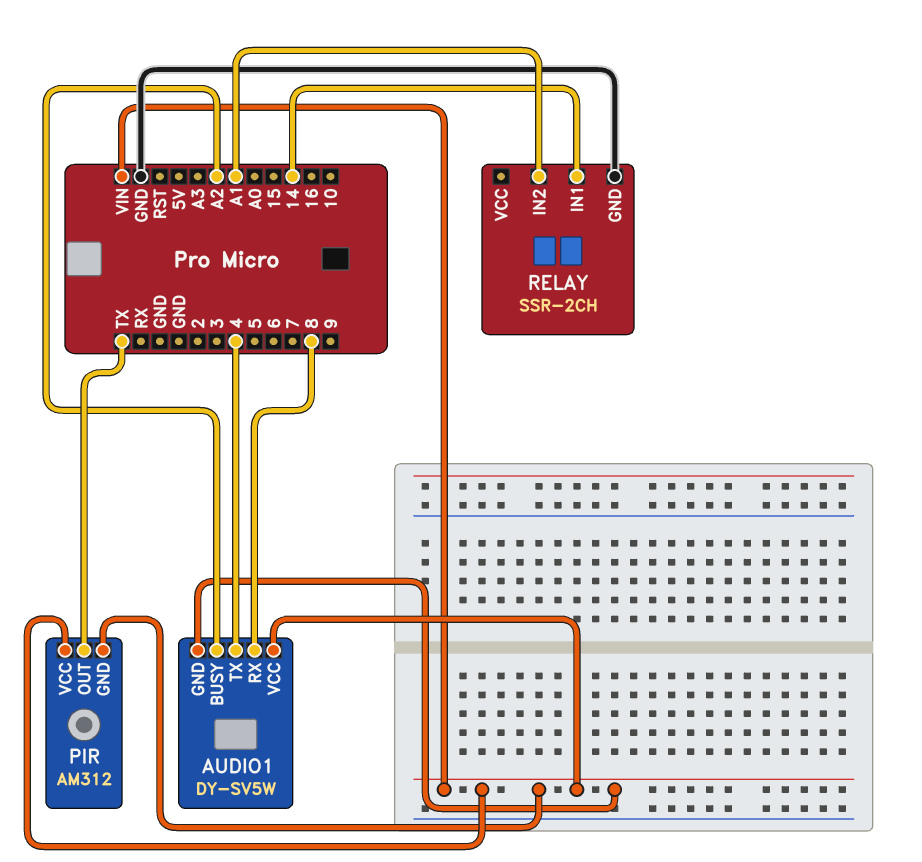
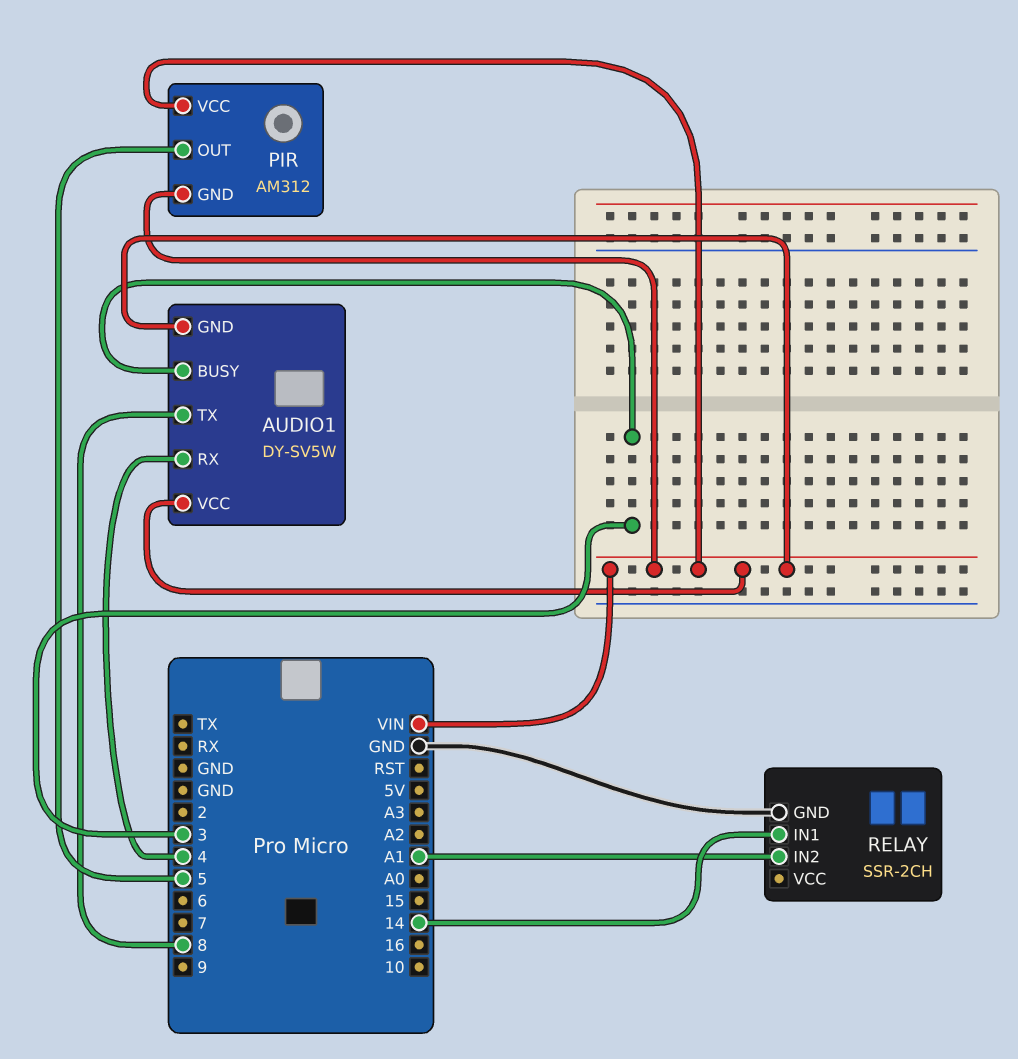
AUDIO1 pin BUSY: A2 -> 3
AUDIO1 pin RX: 8 -> 4
AUDIO1 pin TX: 4 -> 8
PIR pin OUT: TX -> 5

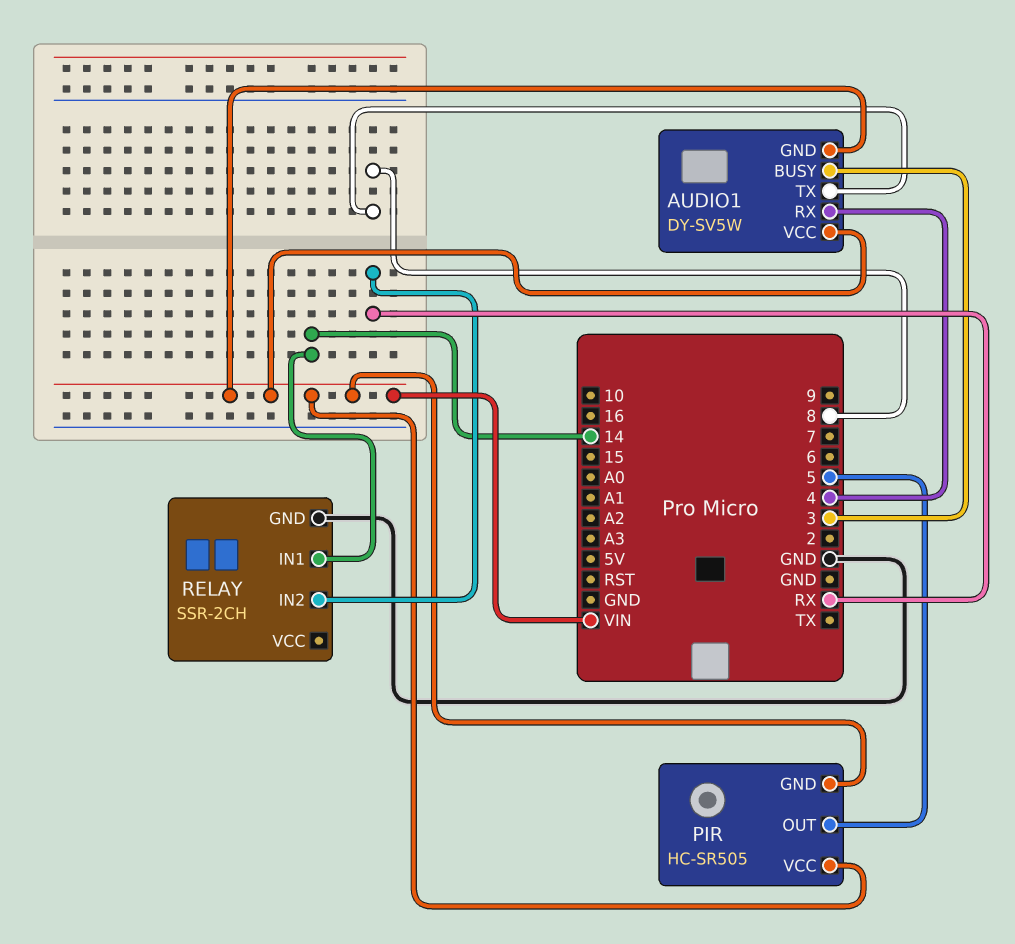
PIR: AM312 -> HC-SR505
RELAY pin IN2: A1 -> RX

